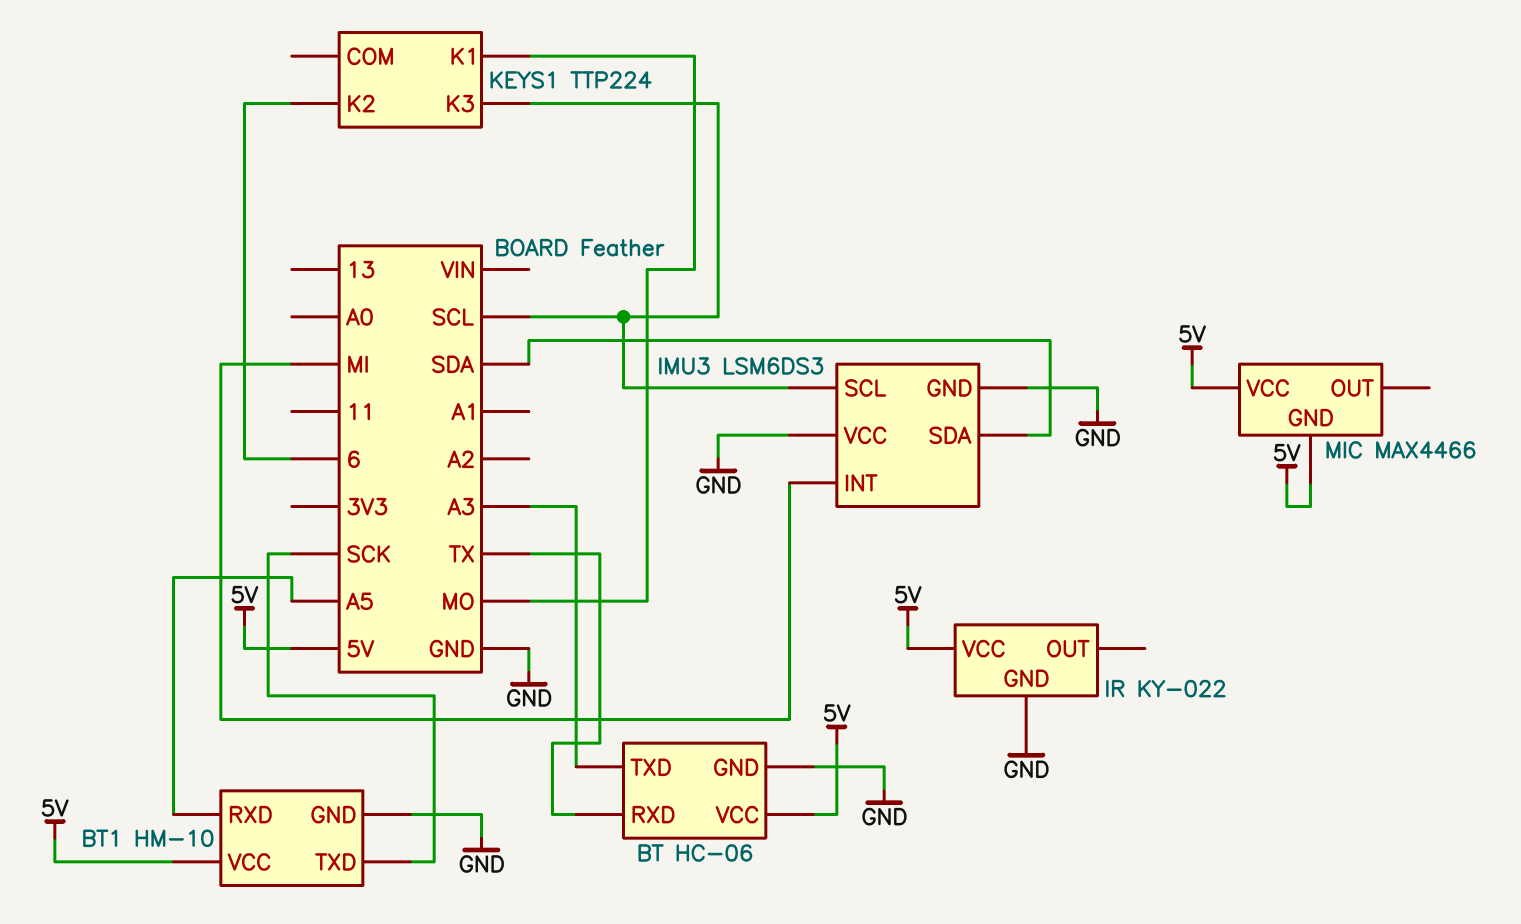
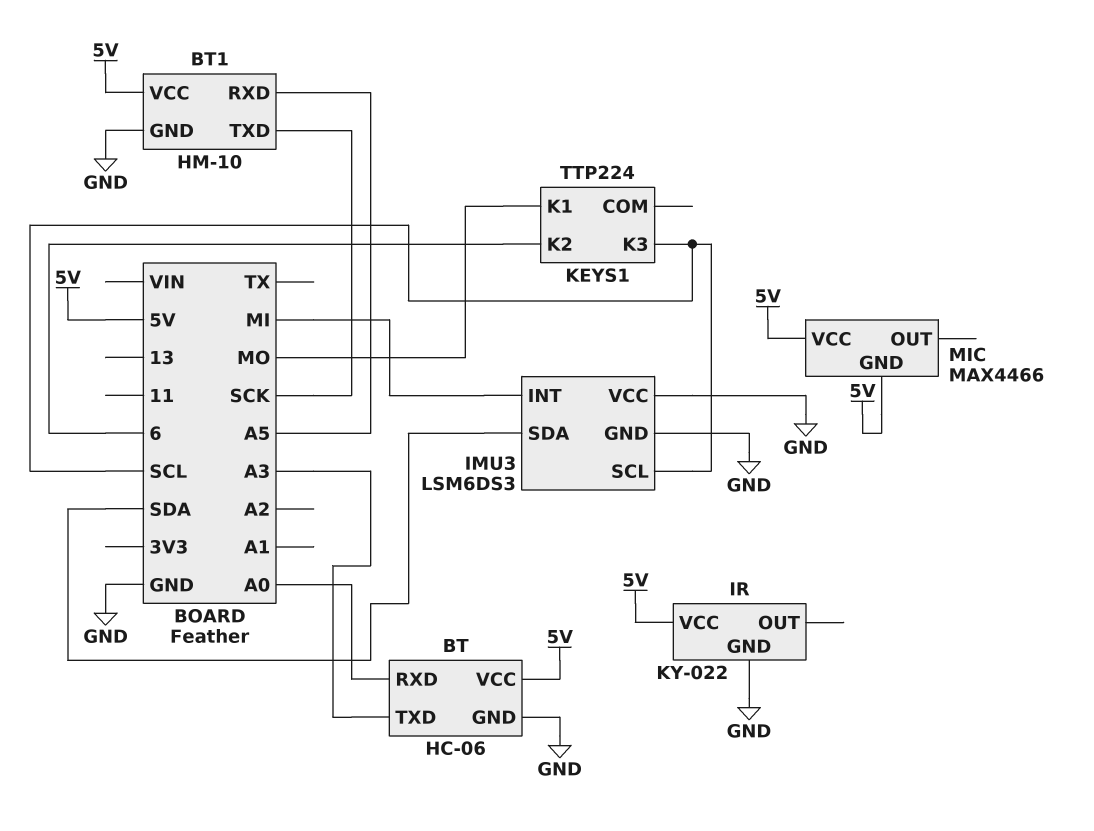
BT pin RXD: TX -> A0

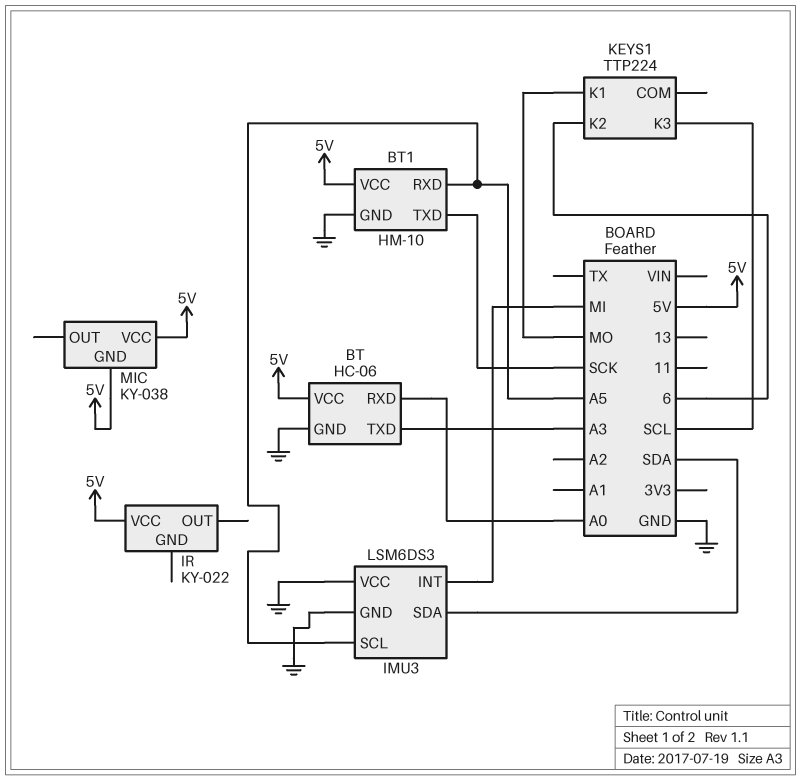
IMU3 pin SCL: SCL -> A5
IR pin GND: GND -> none
MIC: MAX4466 -> KY-038

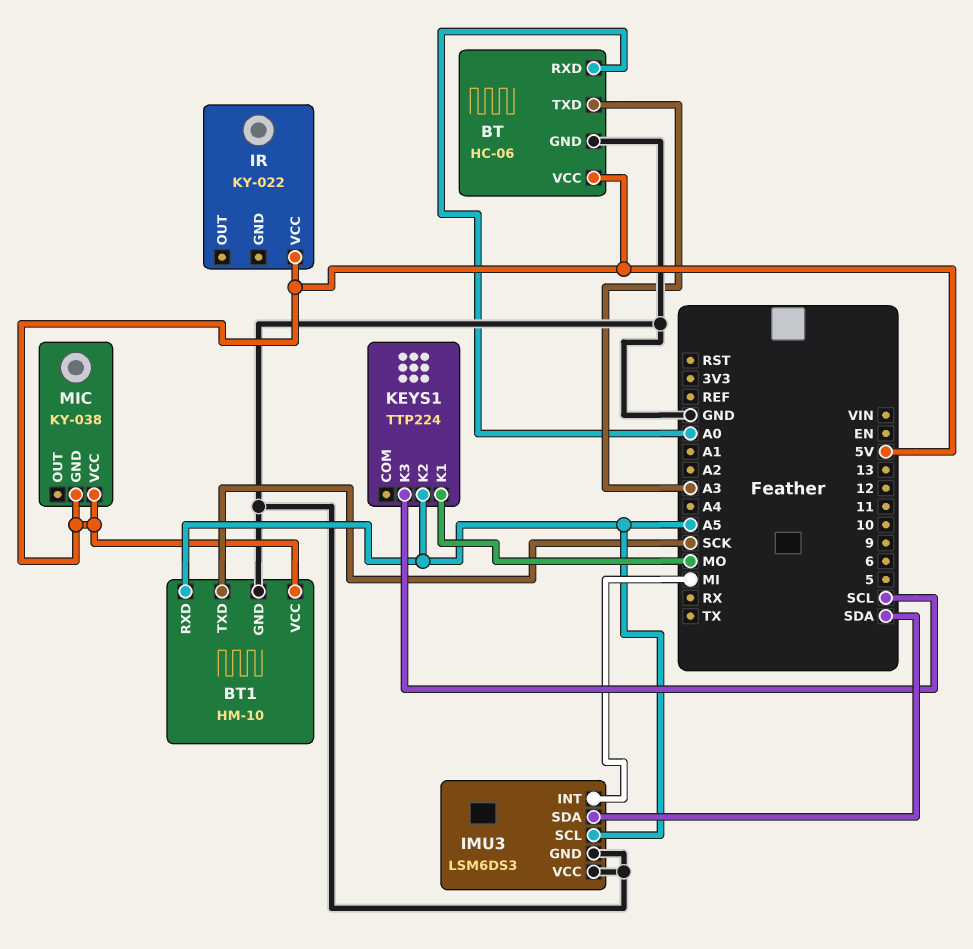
KEYS1 pin K2: 6 -> A5

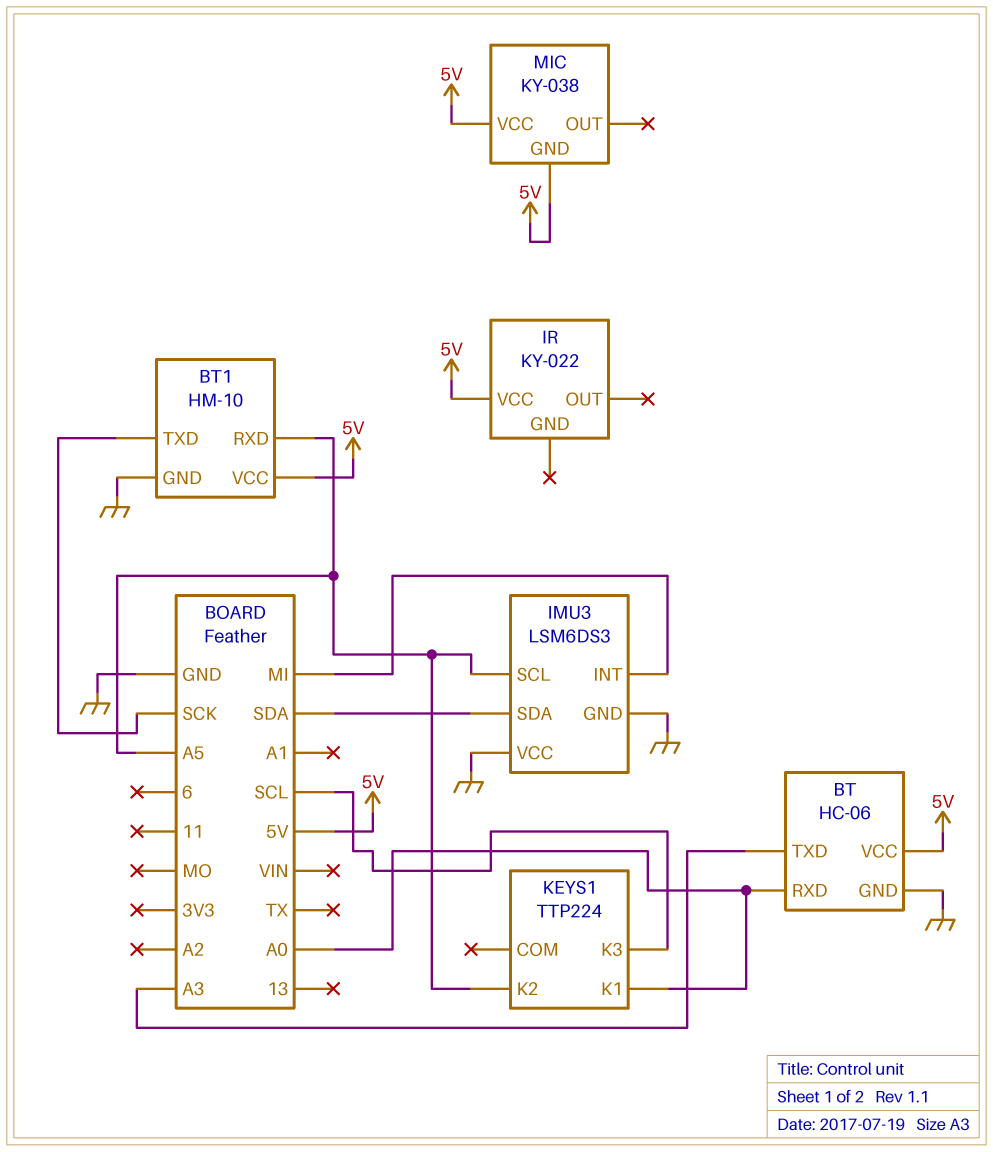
KEYS1 pin K1: MO -> A0

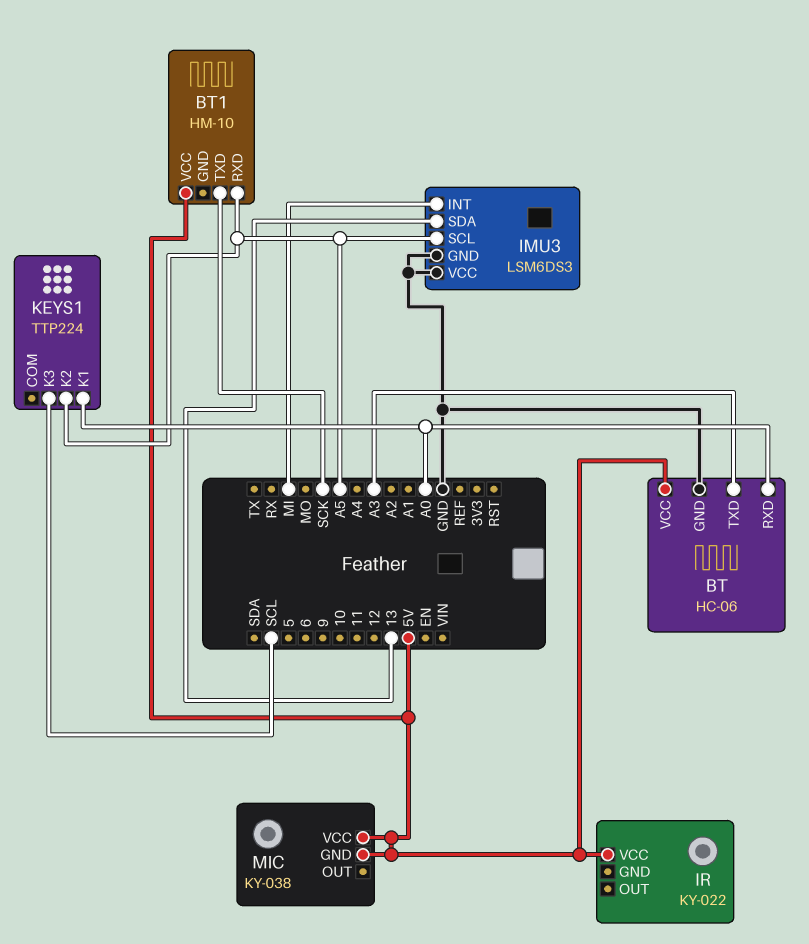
BT1 pin GND: GND -> none
IMU3 pin SDA: SDA -> 13

